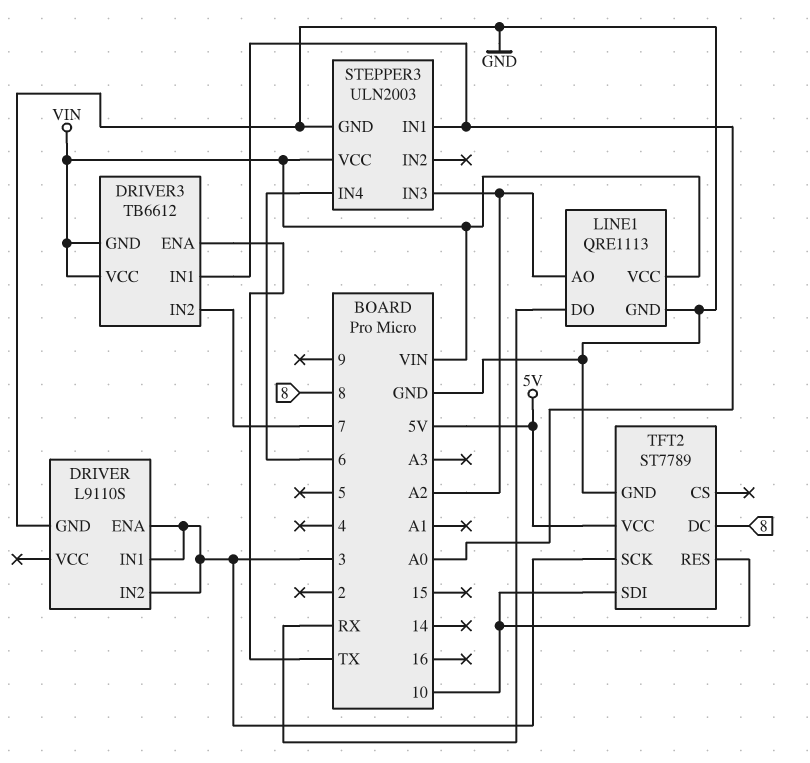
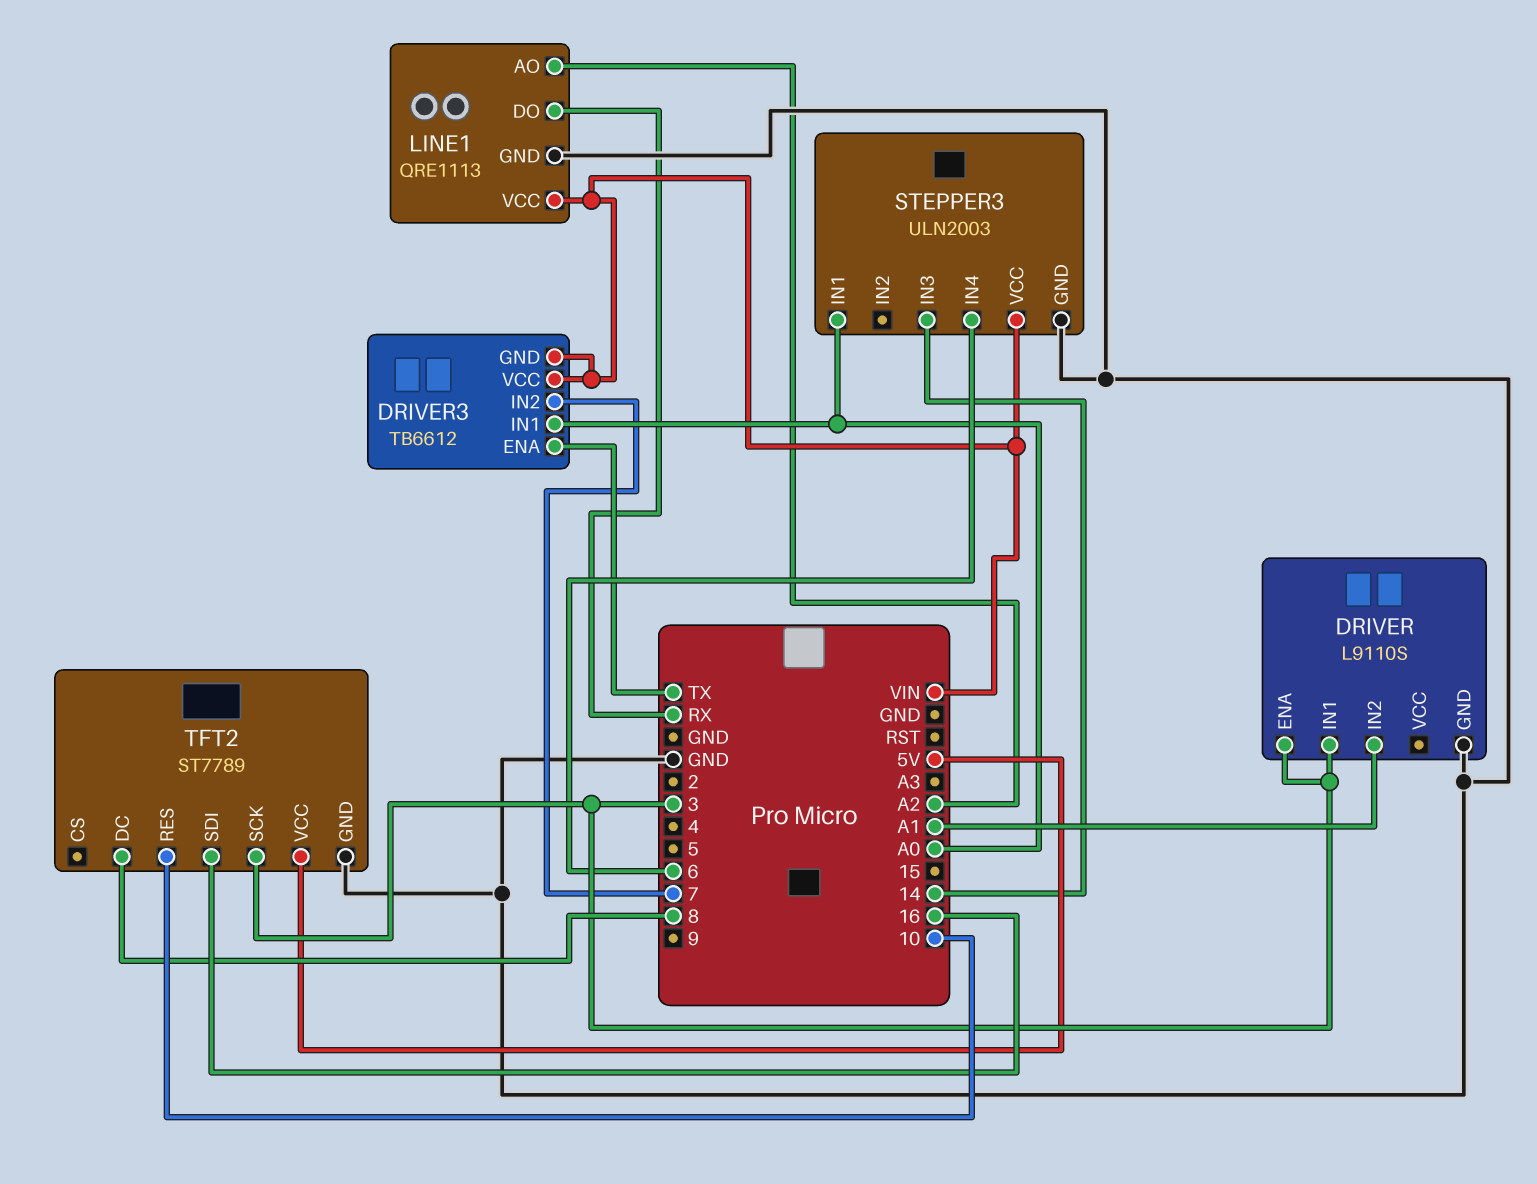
DRIVER pin IN2: 3 -> A1
STEPPER3 pin IN3: A2 -> 14
TFT2 pin SDI: 10 -> 16

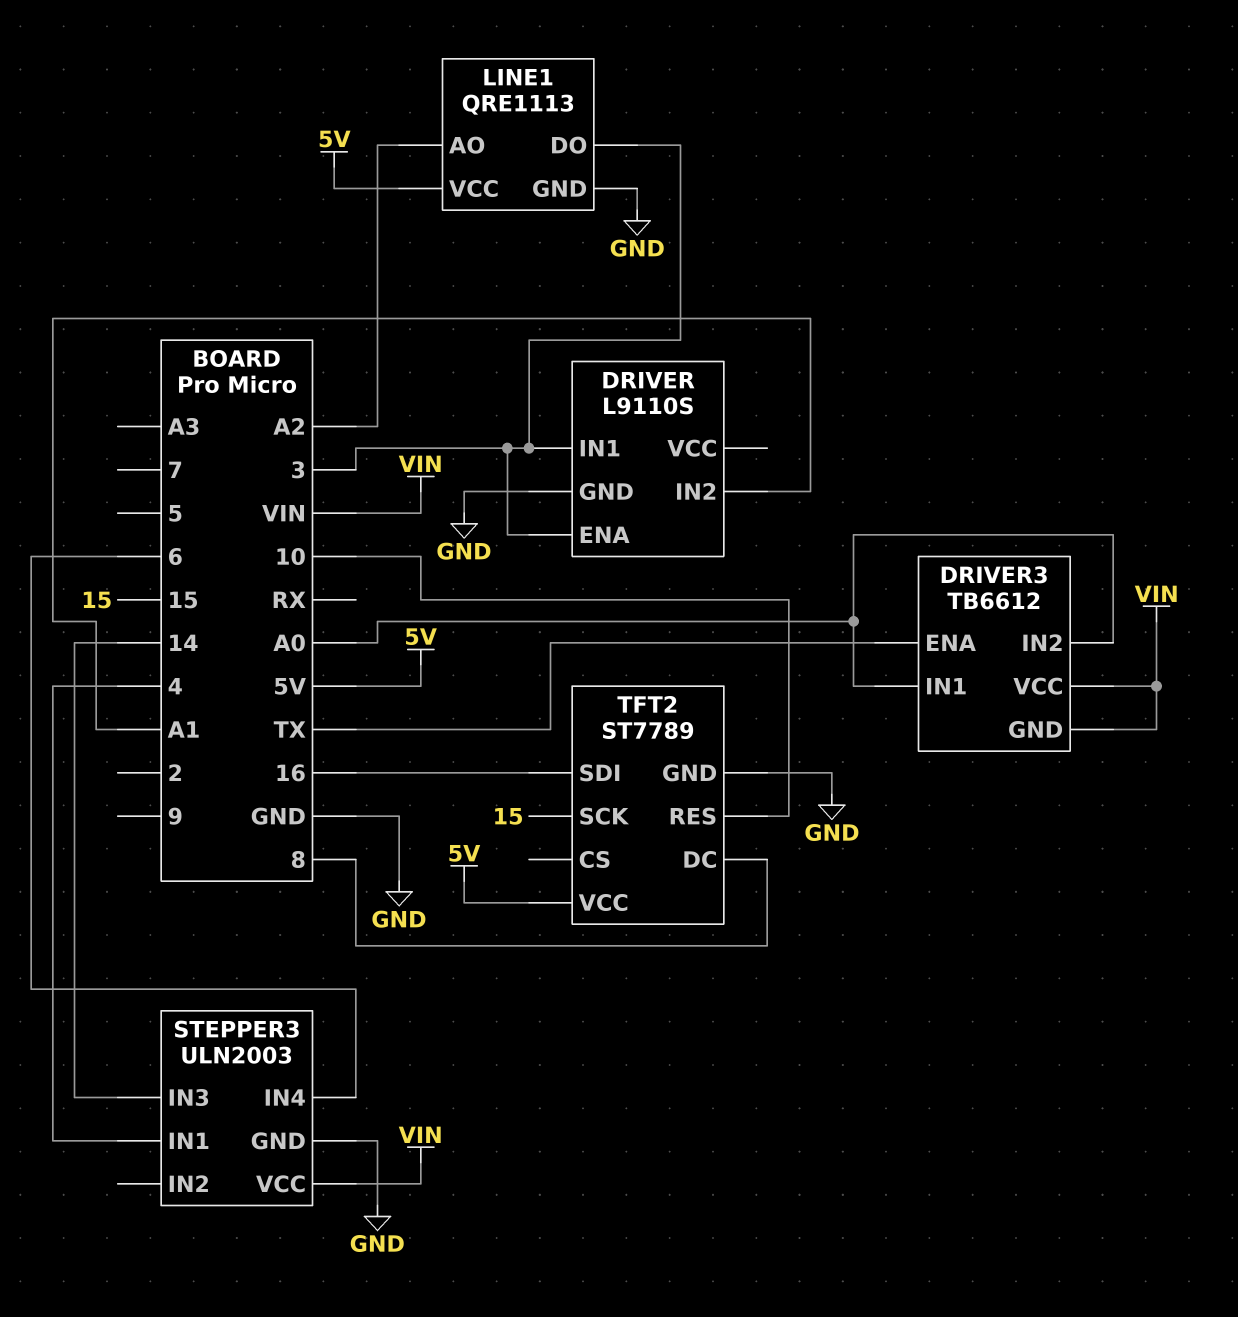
DRIVER3 pin IN2: 7 -> A0
LINE1 pin DO: RX -> 3
LINE1 pin VCC: VIN -> 5V
STEPPER3 pin IN1: A0 -> 4
TFT2 pin SCK: 3 -> 15

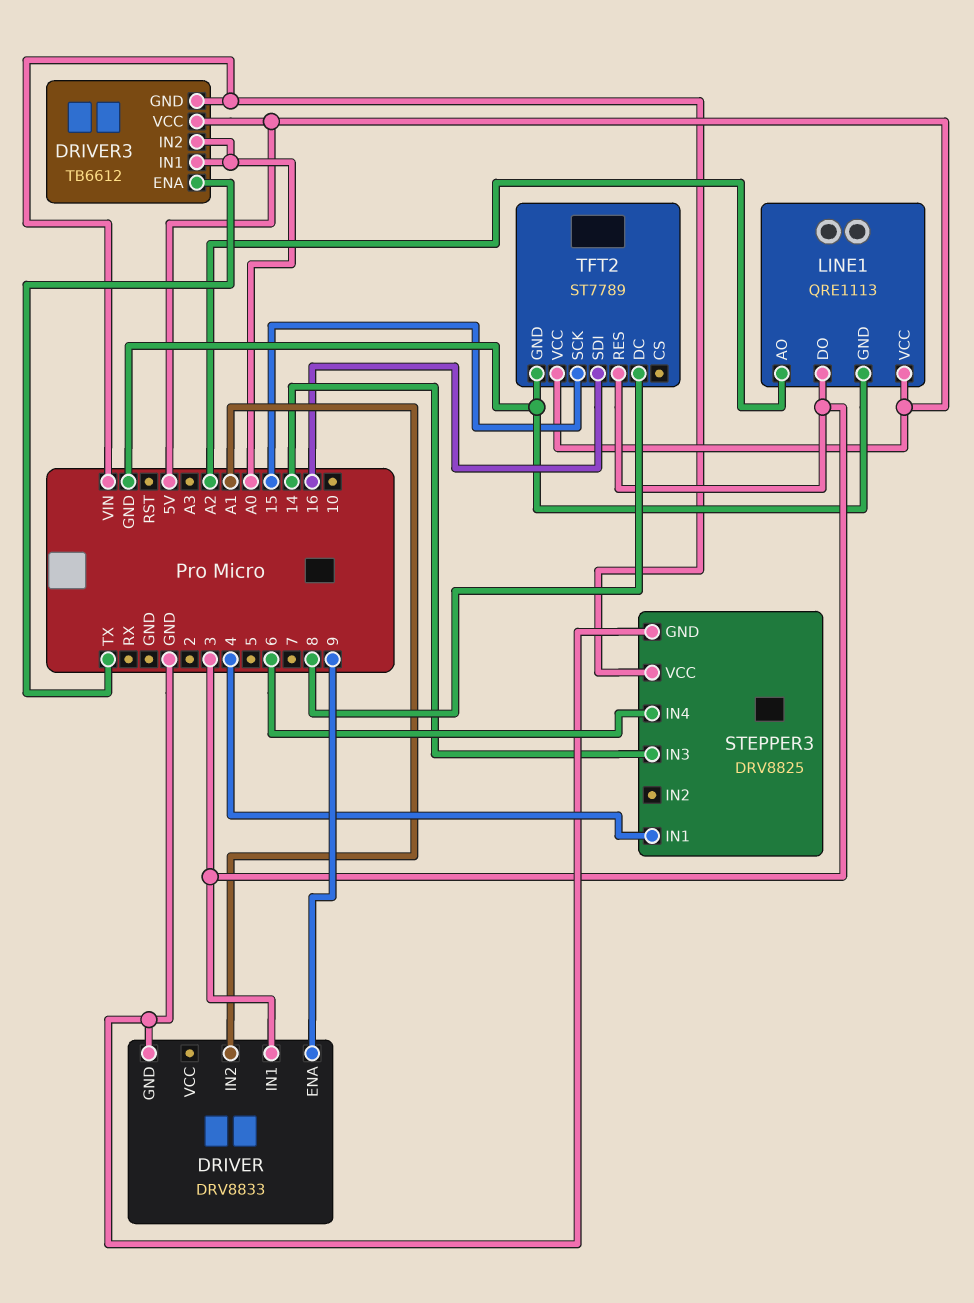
DRIVER: L9110S -> DRV8833
DRIVER pin ENA: 3 -> 9
DRIVER3 pin VCC: VIN -> 5V
STEPPER3: ULN2003 -> DRV8825
TFT2 pin RES: 10 -> 3

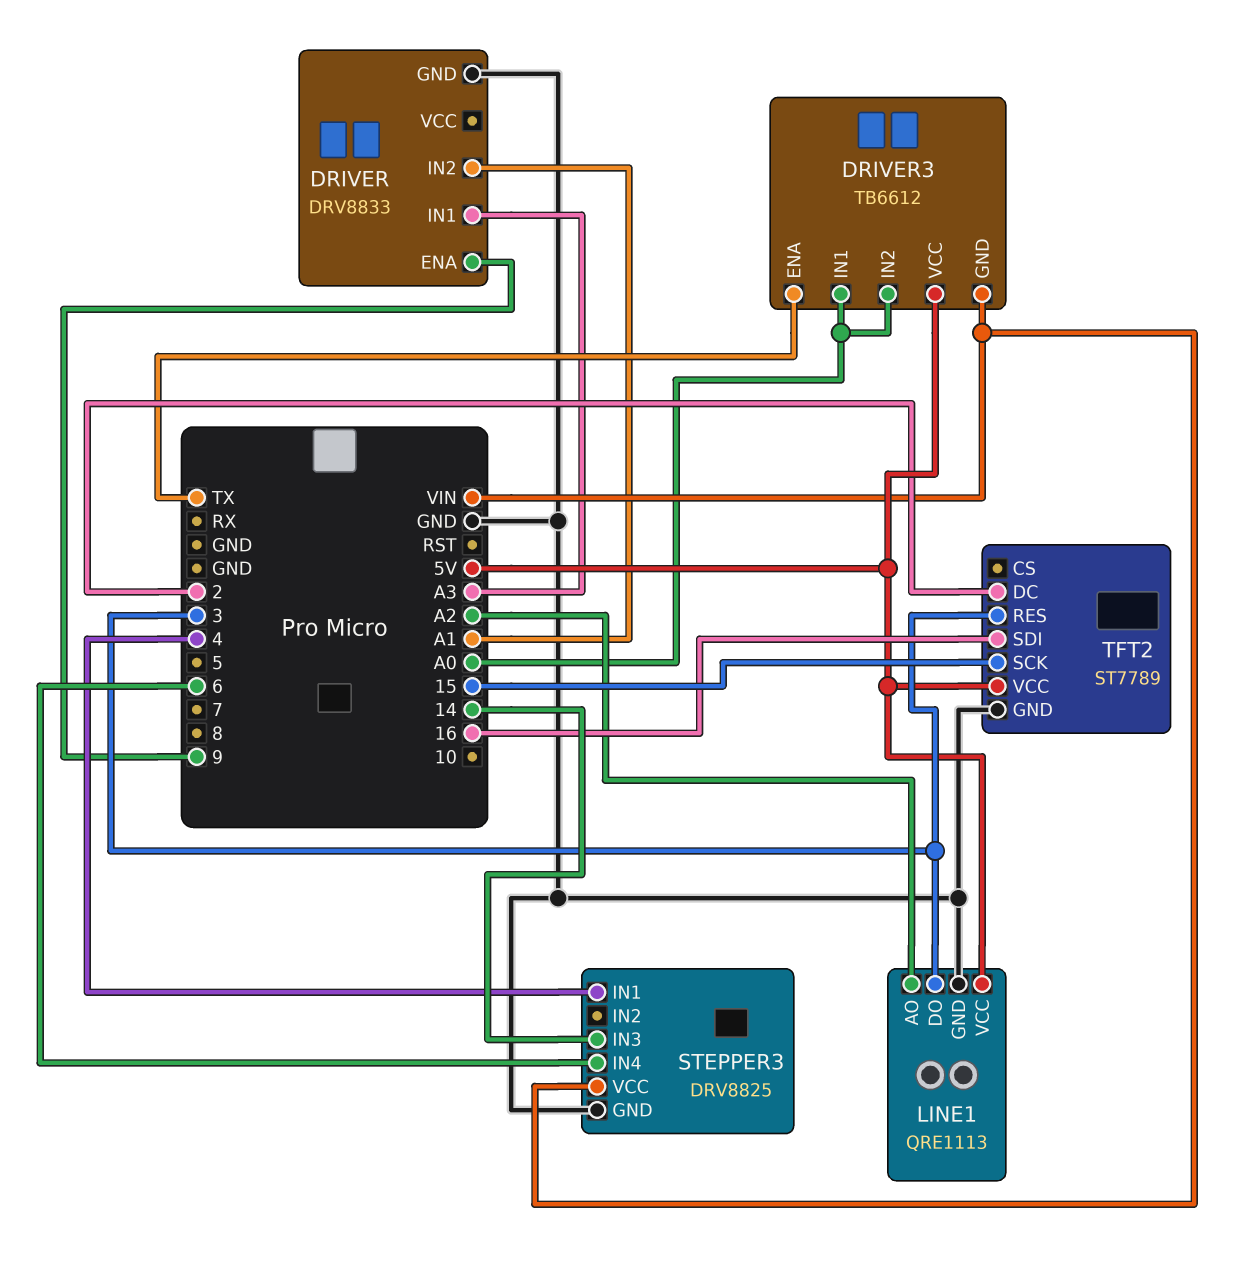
DRIVER pin IN1: 3 -> A3
TFT2 pin DC: 8 -> 2

